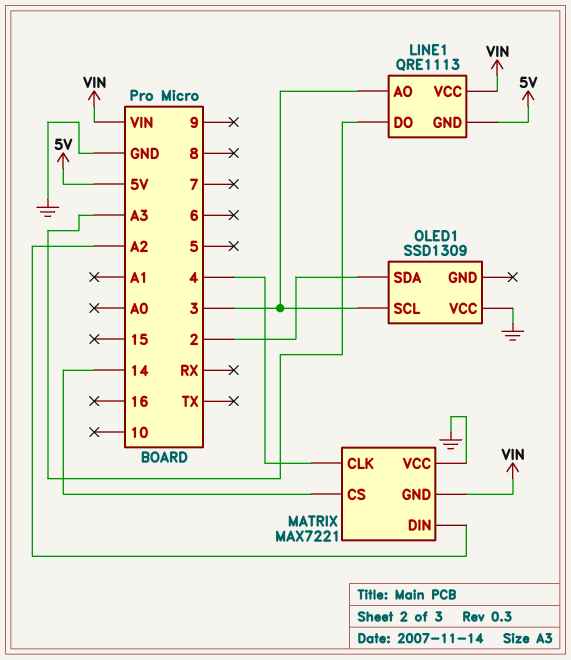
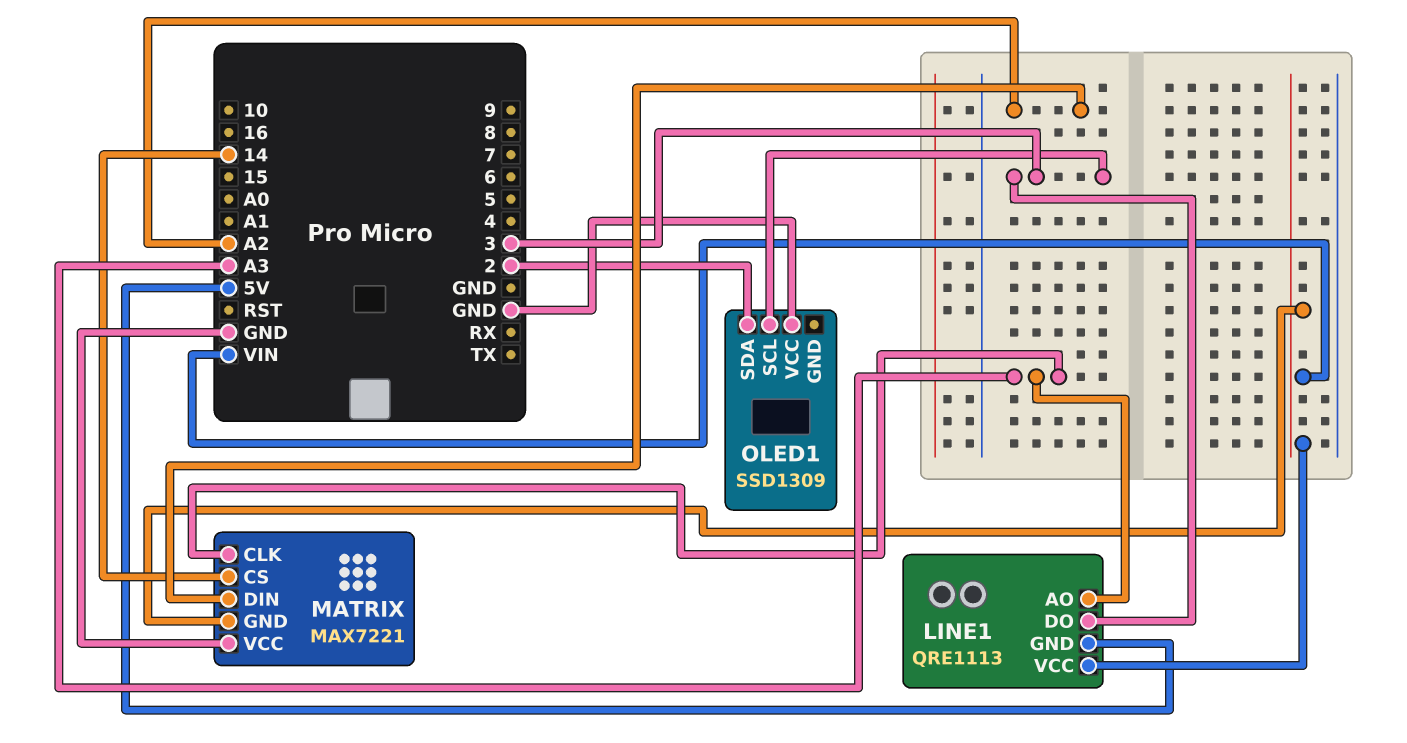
LINE1 pin AO: 3 -> A3
LINE1 pin DO: A3 -> 3
MATRIX pin CLK: 4 -> A3

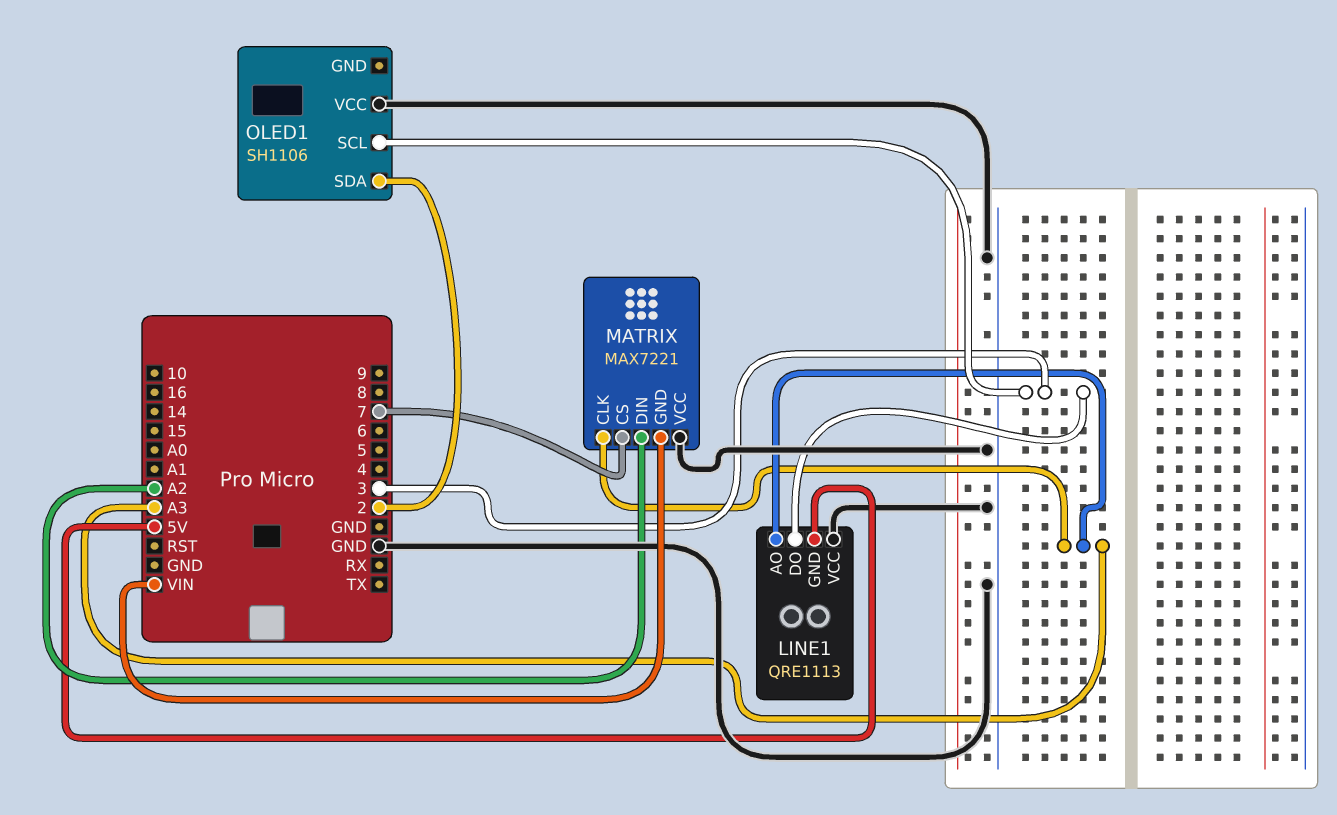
LINE1 pin VCC: VIN -> GND
MATRIX pin CS: 14 -> 7
OLED1: SSD1309 -> SH1106

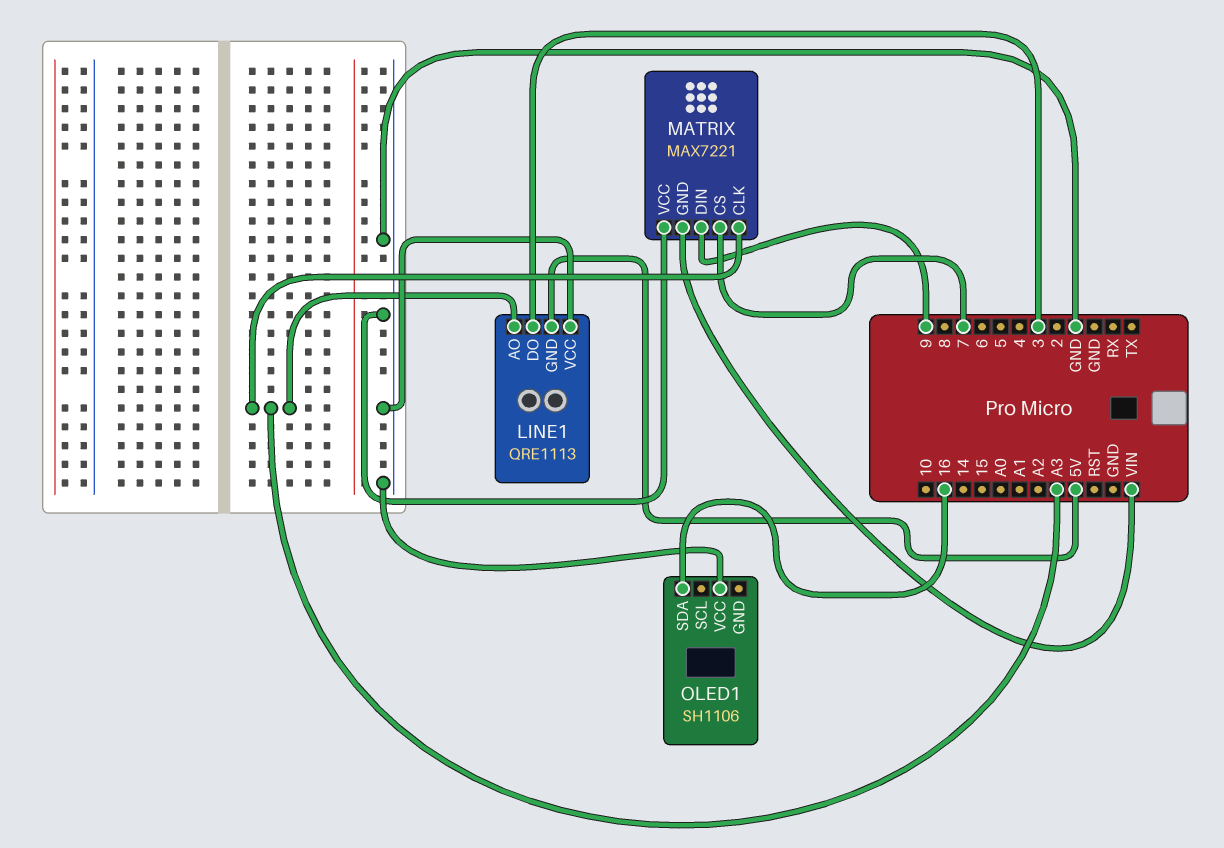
MATRIX pin DIN: A2 -> 9
OLED1 pin SCL: 3 -> none
OLED1 pin SDA: 2 -> 16

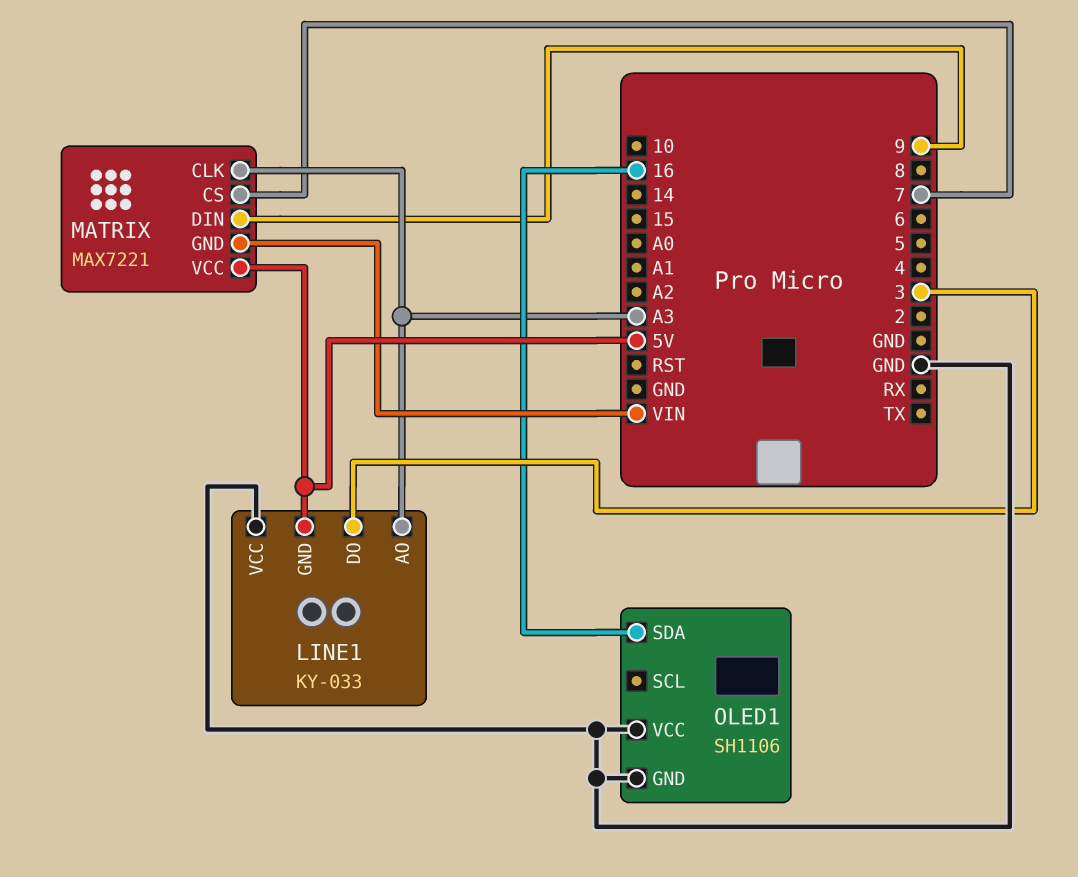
LINE1: QRE1113 -> KY-033
MATRIX pin VCC: GND -> 5V
OLED1 pin GND: none -> GND

